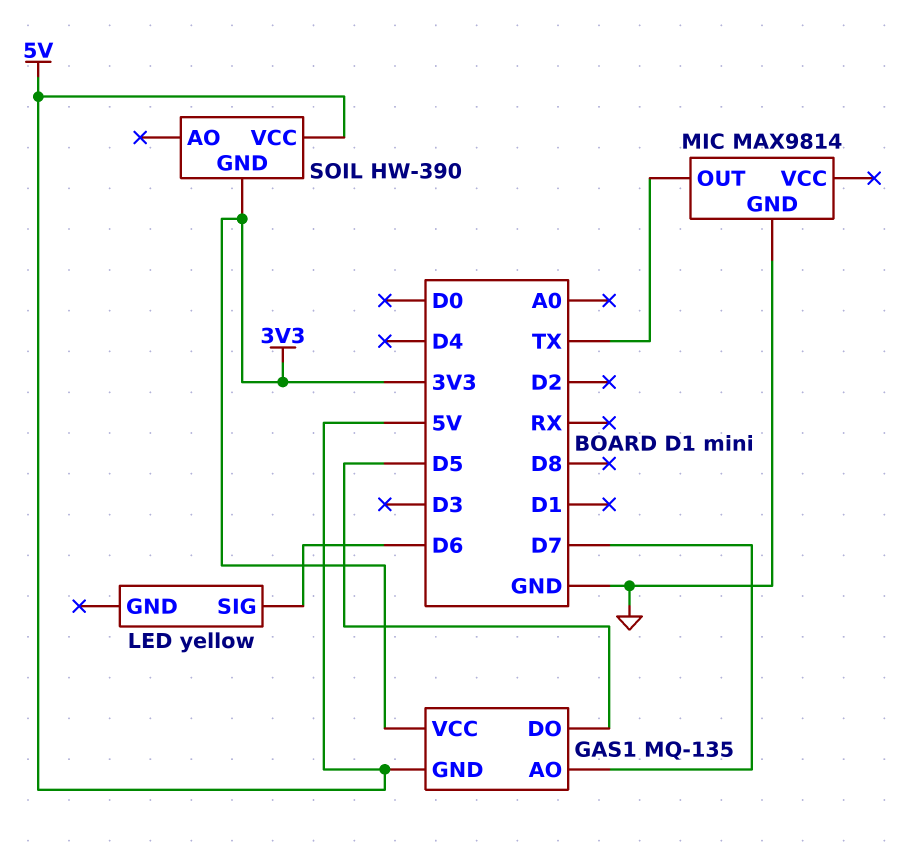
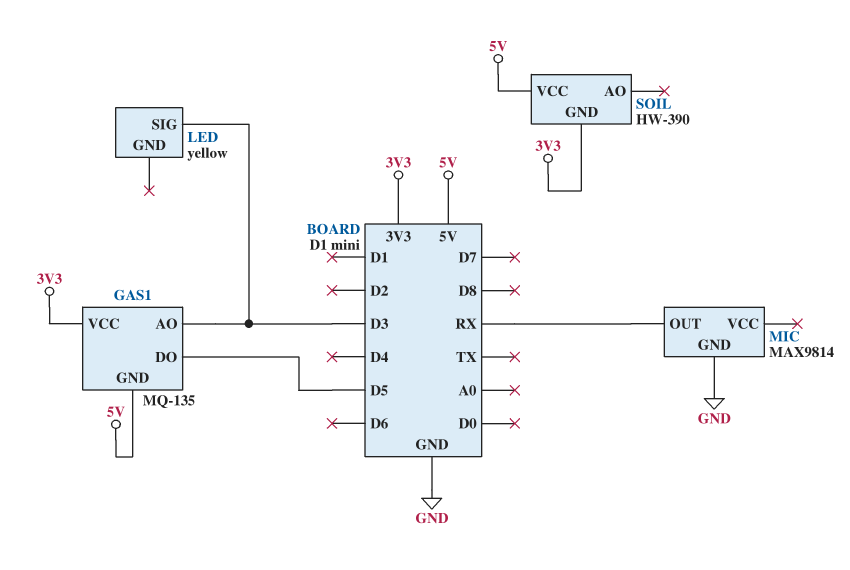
GAS1 pin AO: D7 -> D3
LED pin SIG: D6 -> D3
MIC pin OUT: TX -> RX

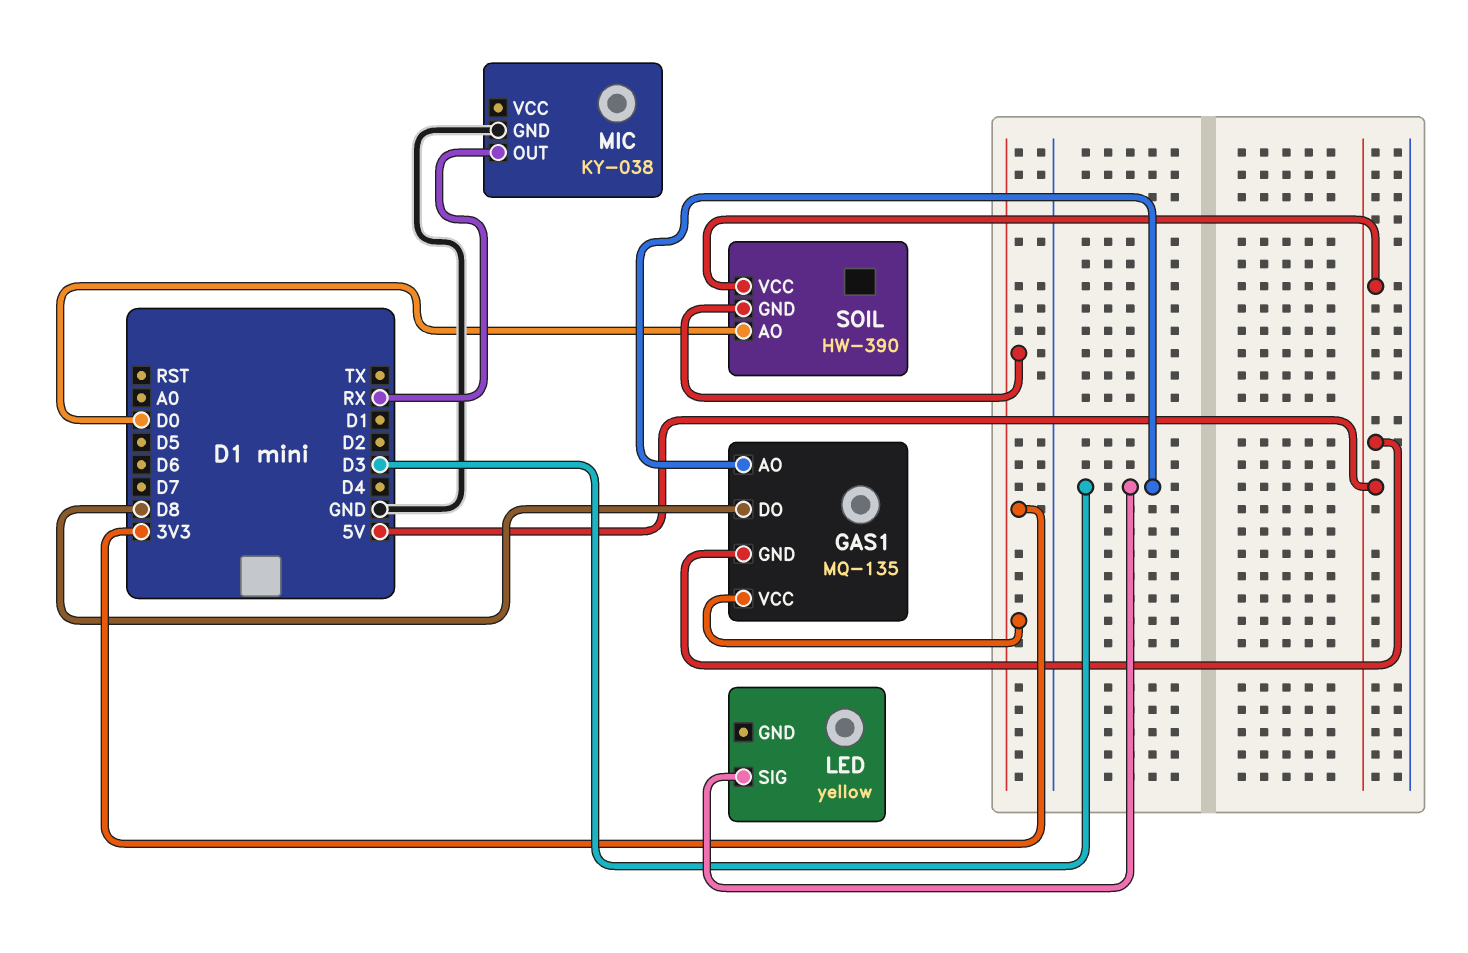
GAS1 pin DO: D5 -> D8
MIC: MAX9814 -> KY-038
SOIL pin AO: none -> D0

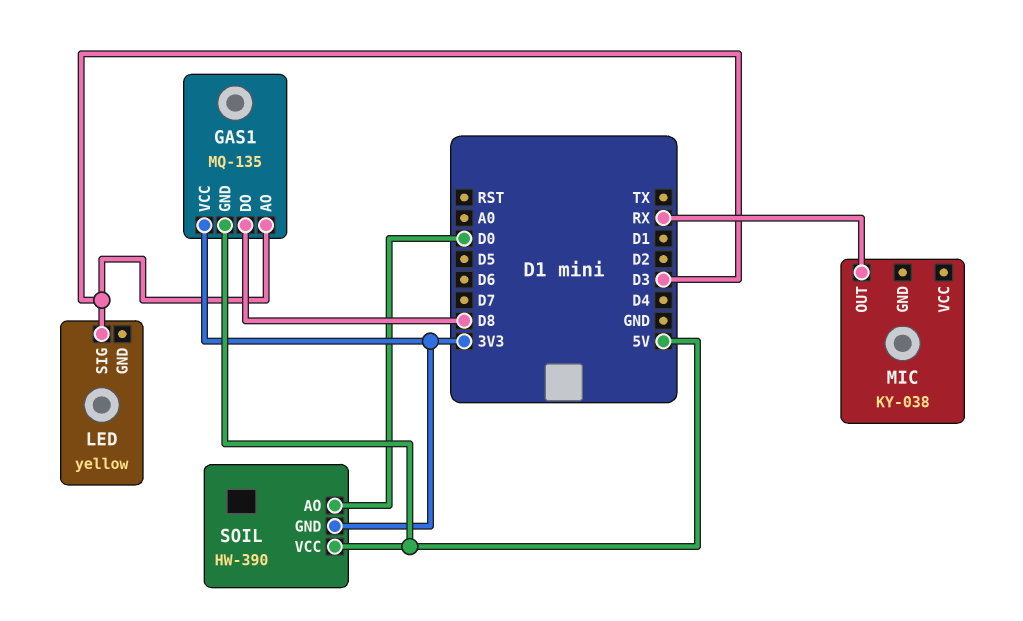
MIC pin GND: GND -> none

